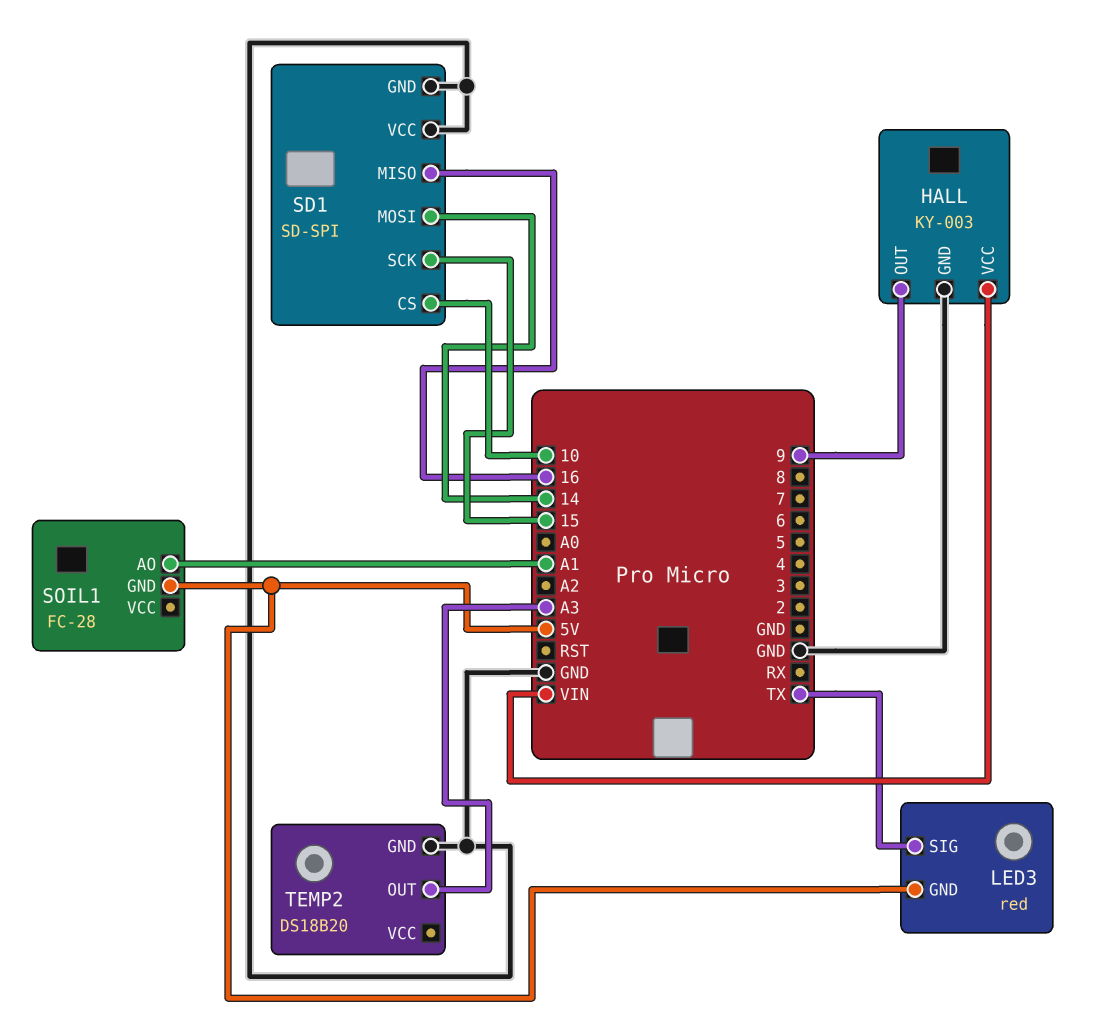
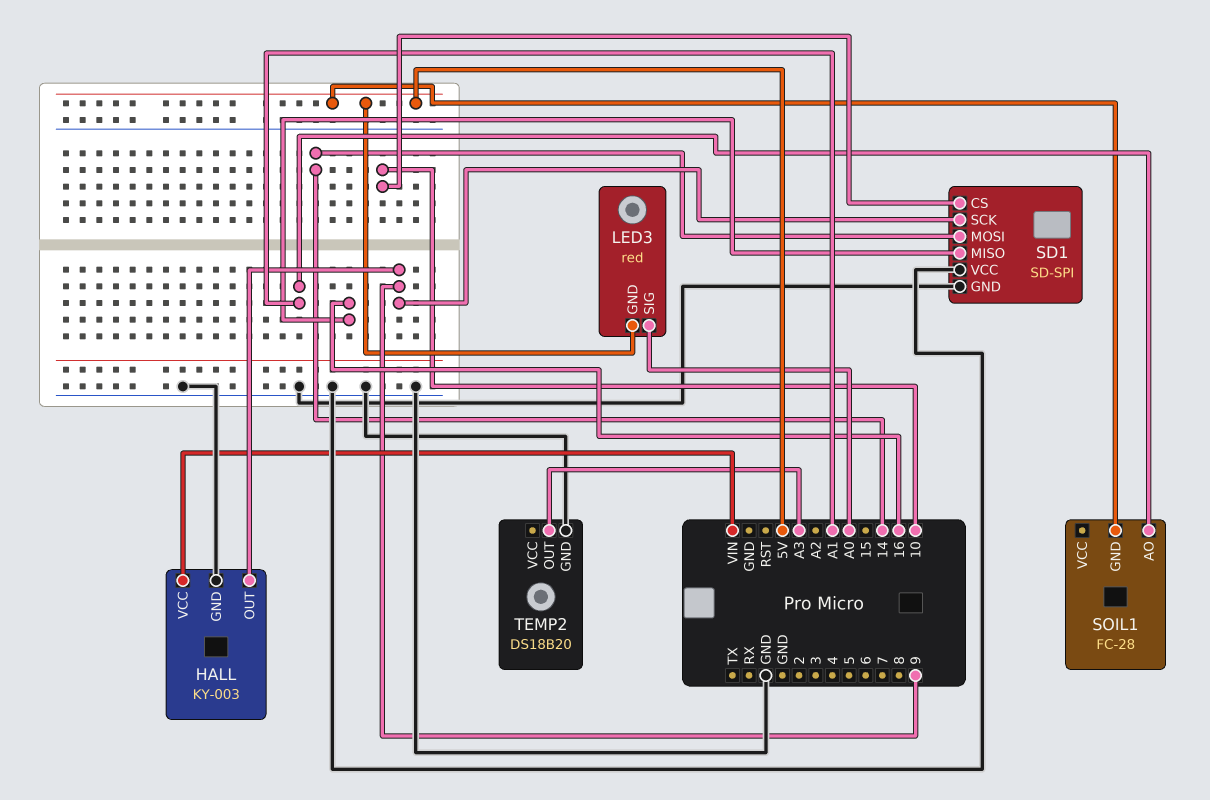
LED3 pin SIG: TX -> A0
SD1 pin SCK: 15 -> 9

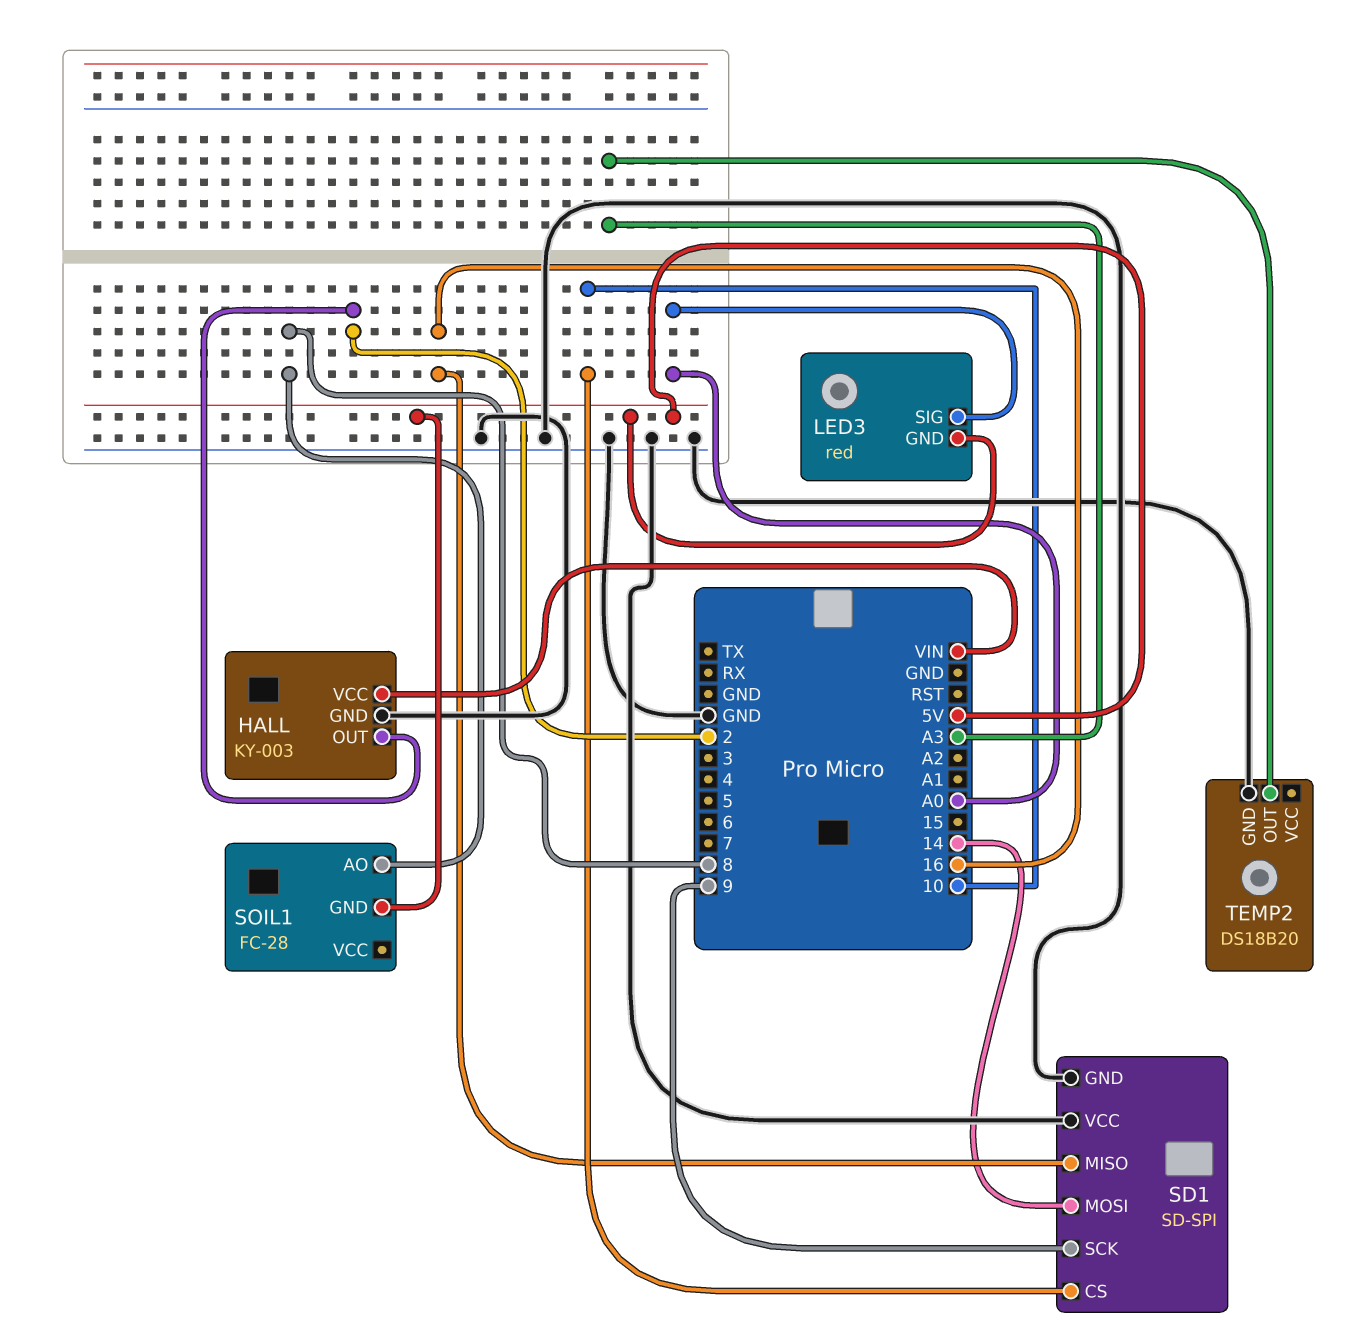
HALL pin OUT: 9 -> 2
SOIL1 pin AO: A1 -> 8

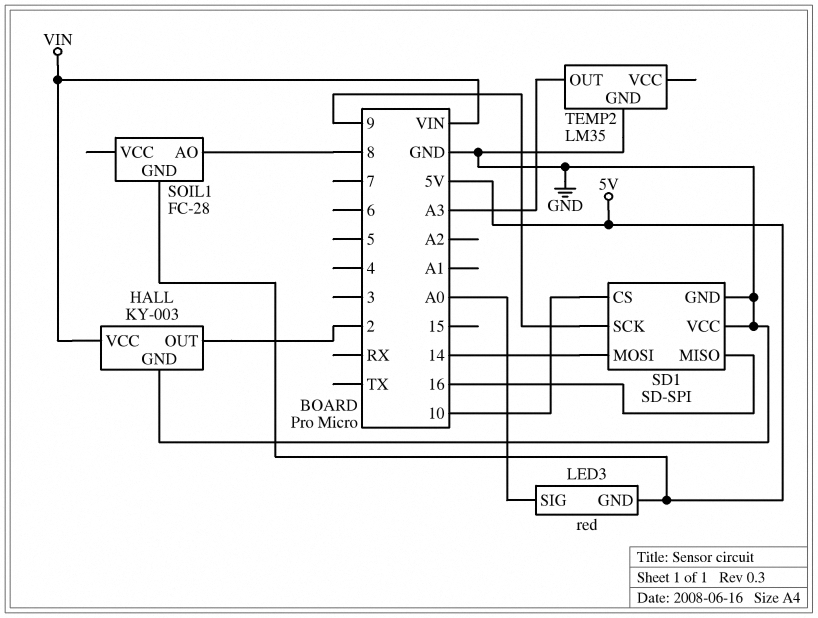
TEMP2: DS18B20 -> LM35

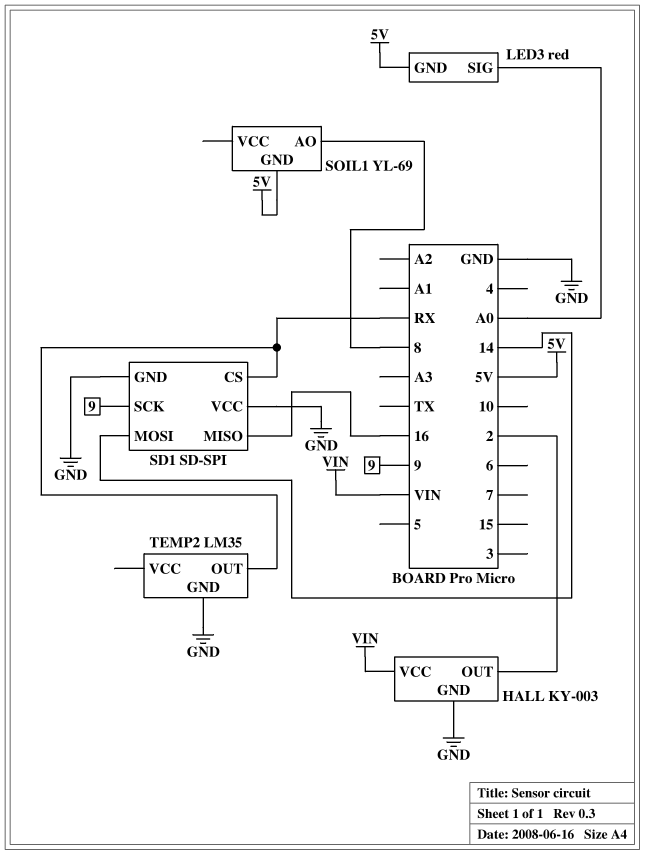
SD1 pin CS: 10 -> RX
SOIL1: FC-28 -> YL-69
TEMP2 pin OUT: A3 -> RX

